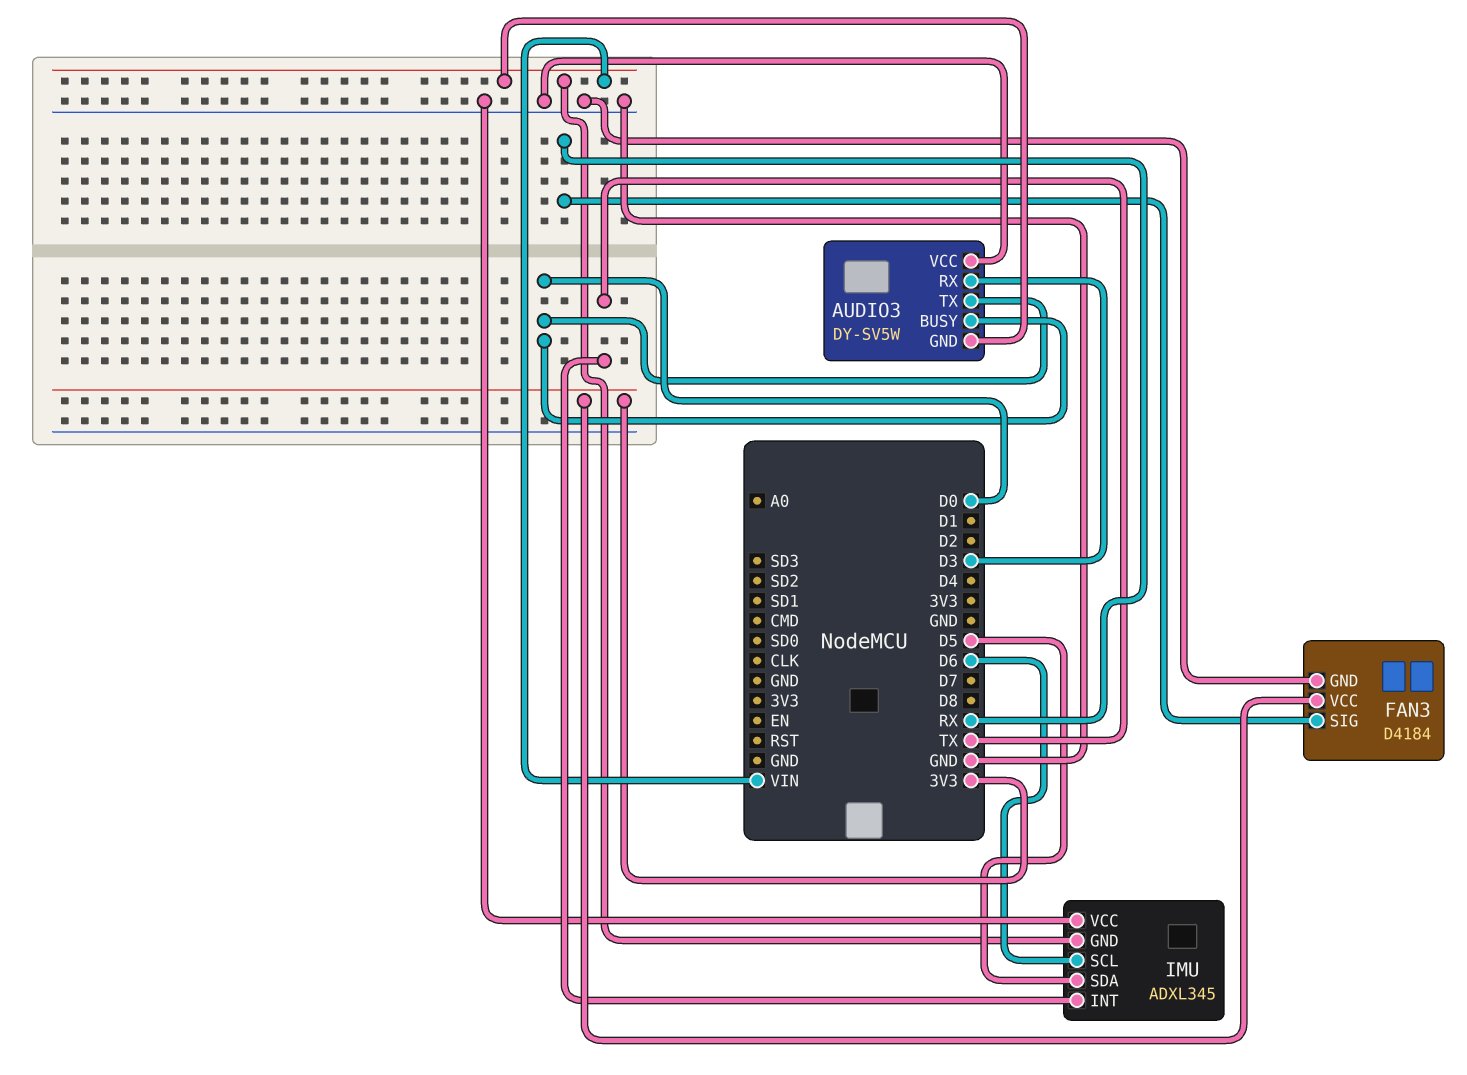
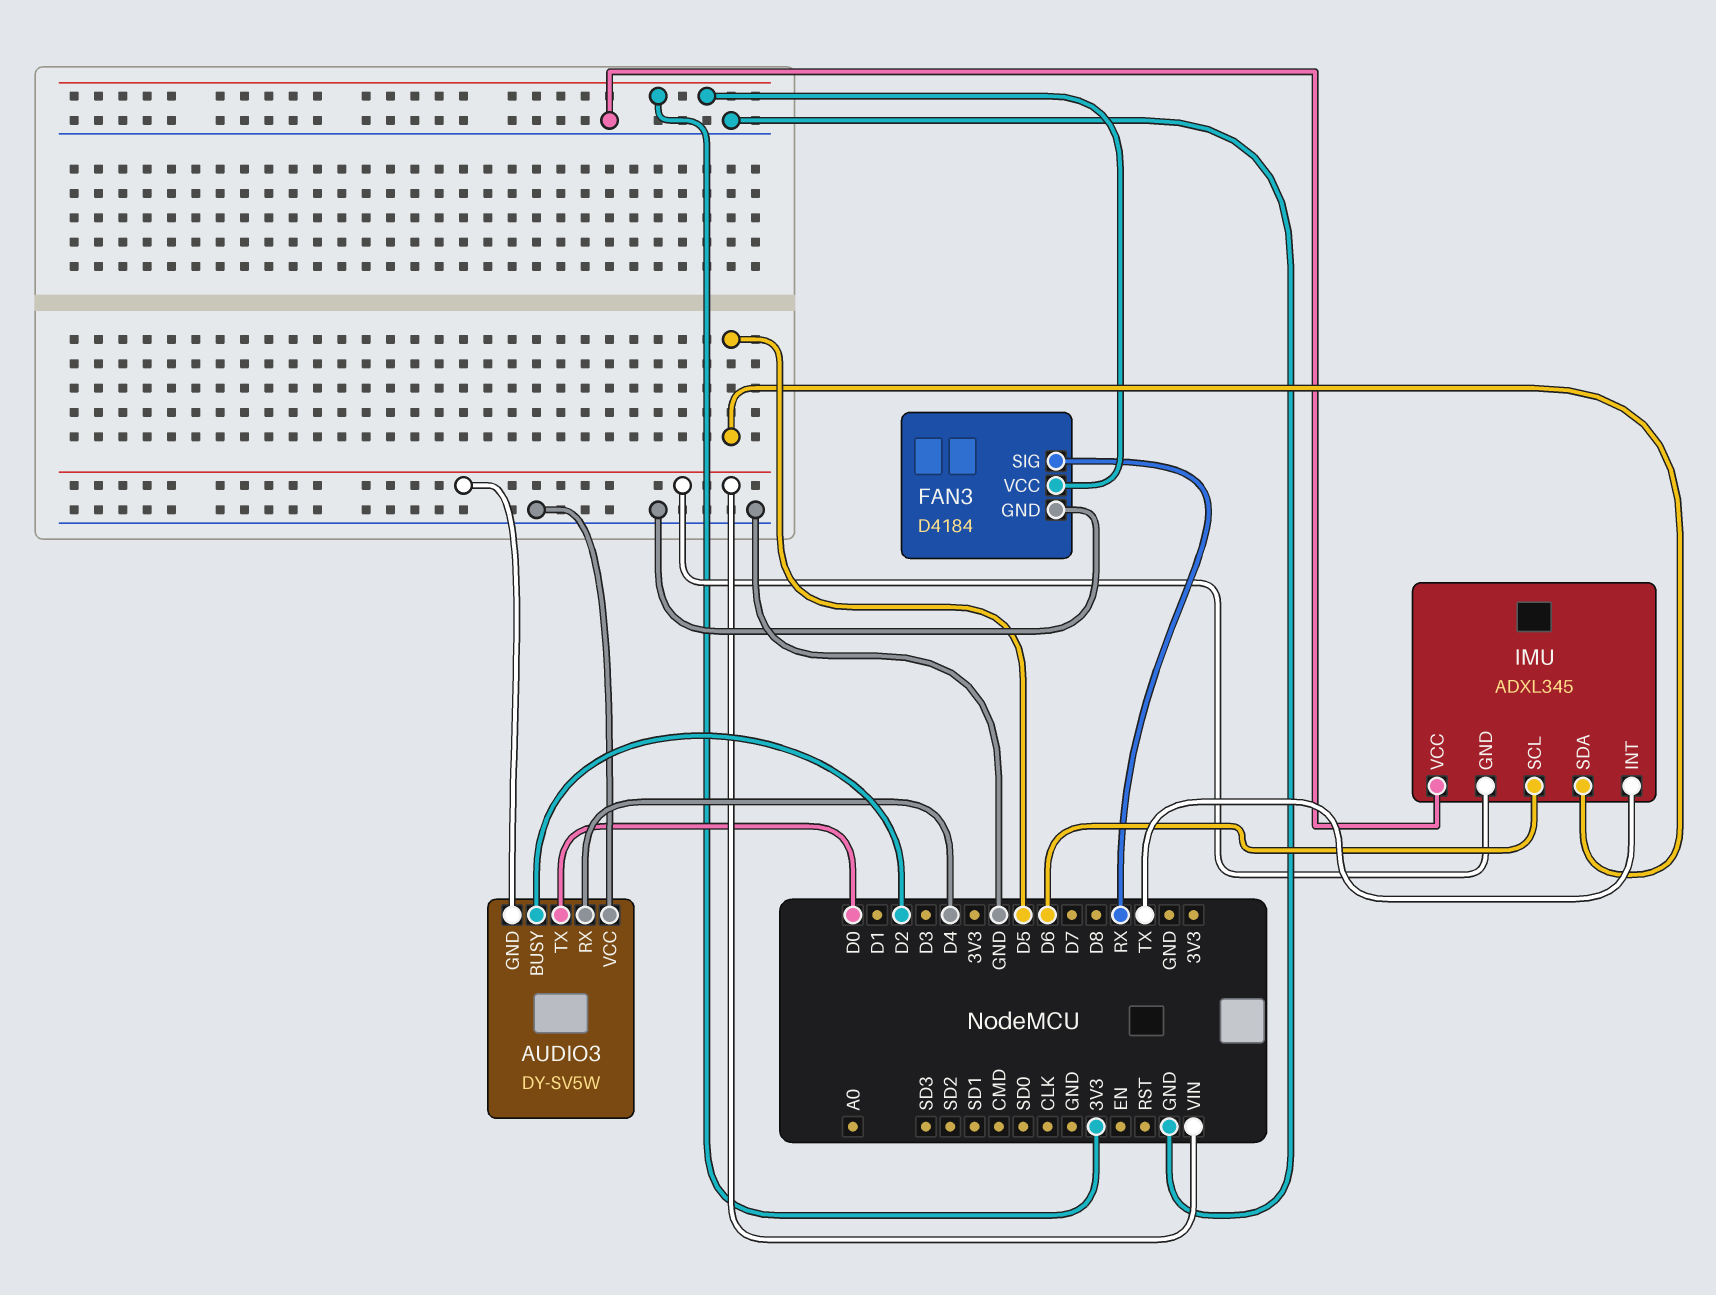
AUDIO3 pin BUSY: D0 -> D2
AUDIO3 pin RX: D3 -> D4

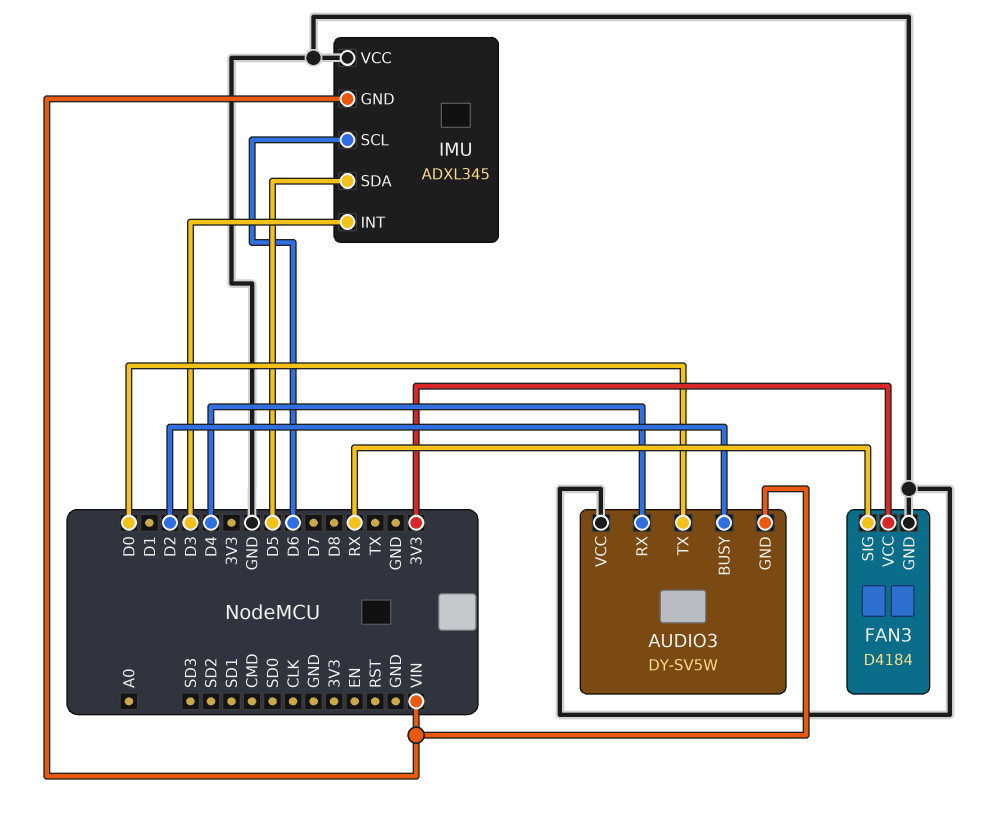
IMU pin INT: TX -> D3

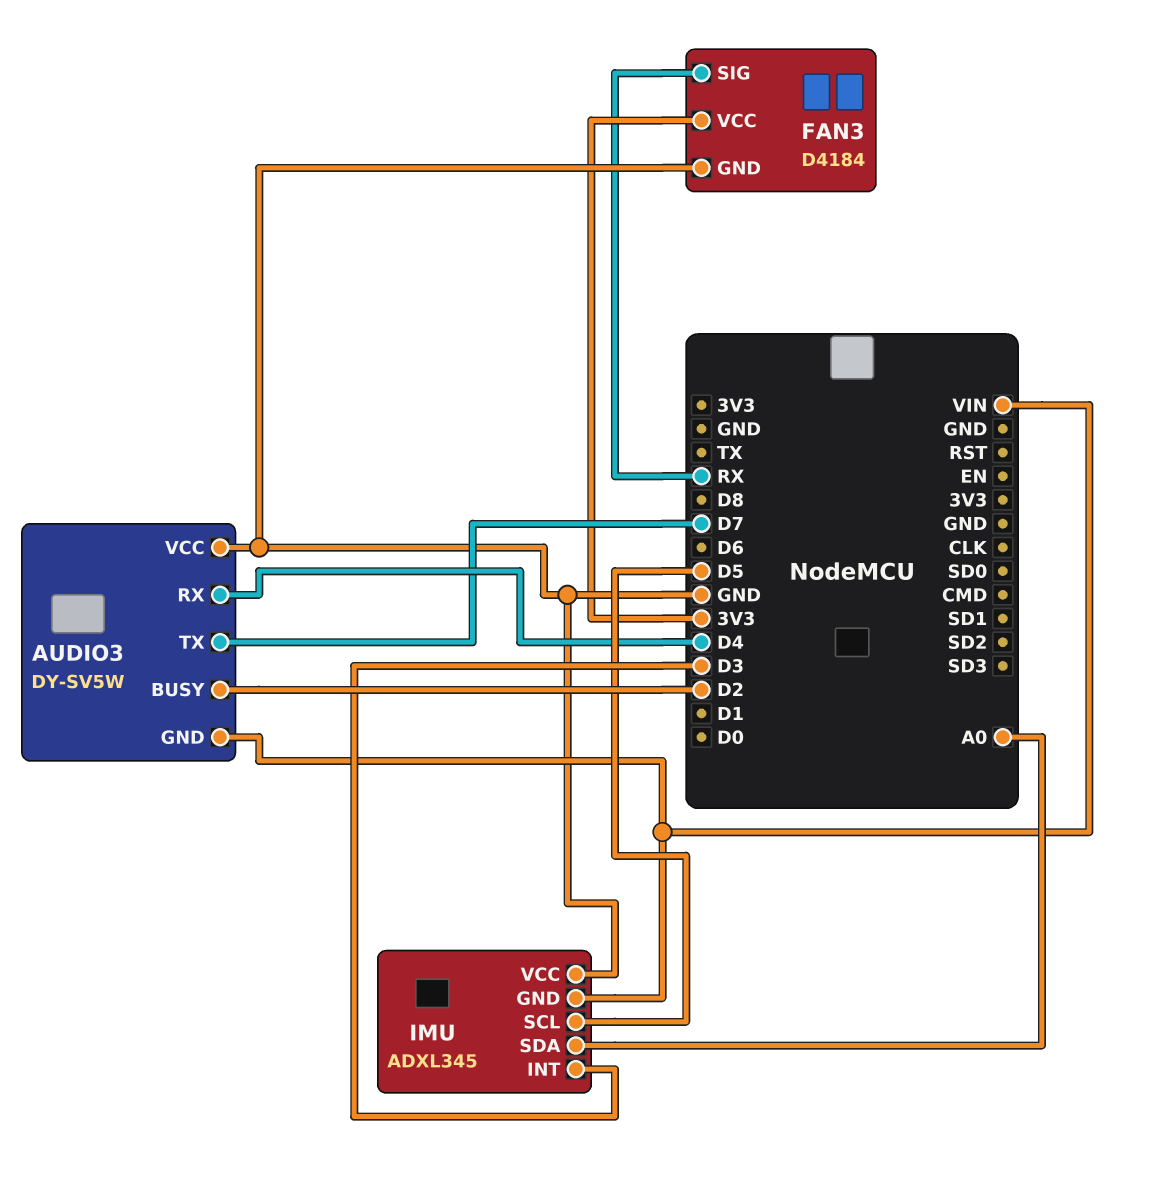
AUDIO3 pin TX: D0 -> D7
IMU pin SCL: D6 -> D5
IMU pin SDA: D5 -> A0

